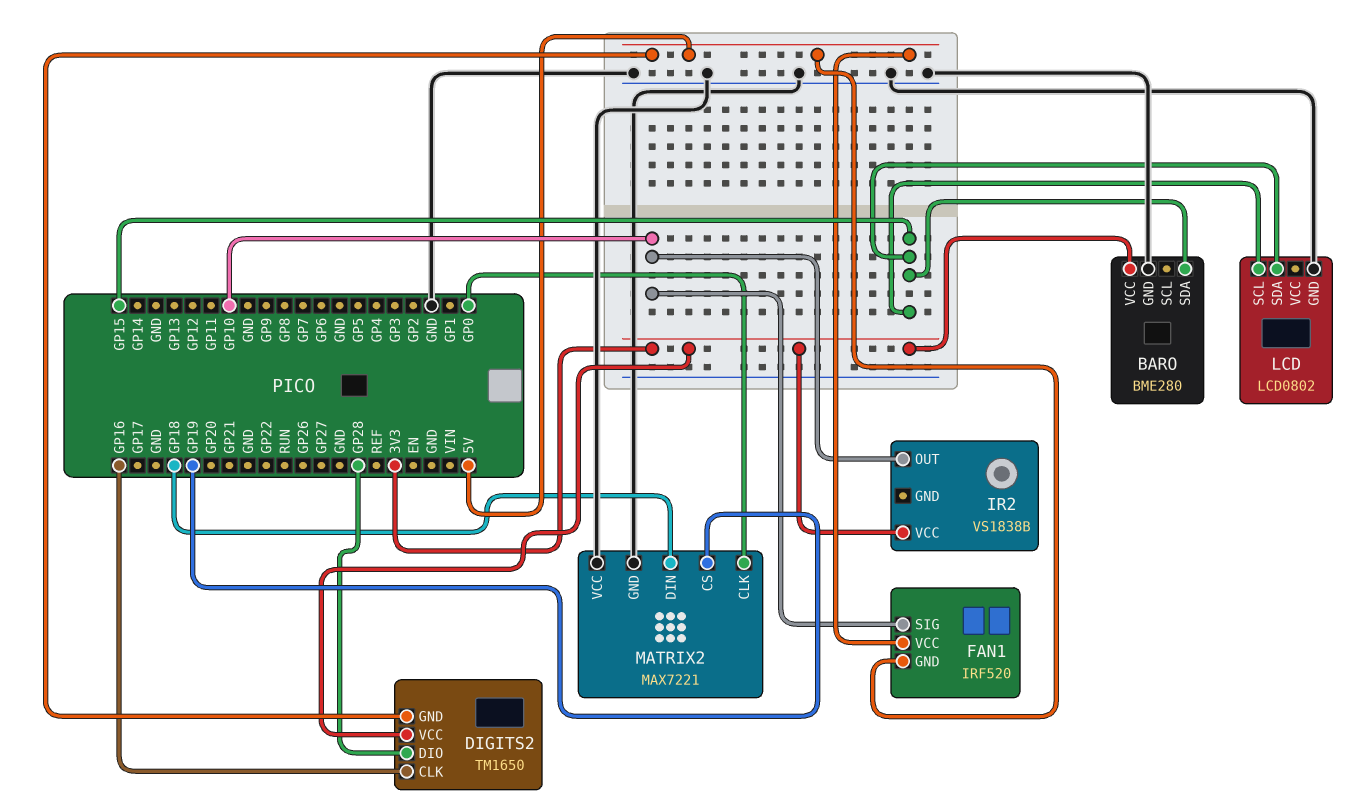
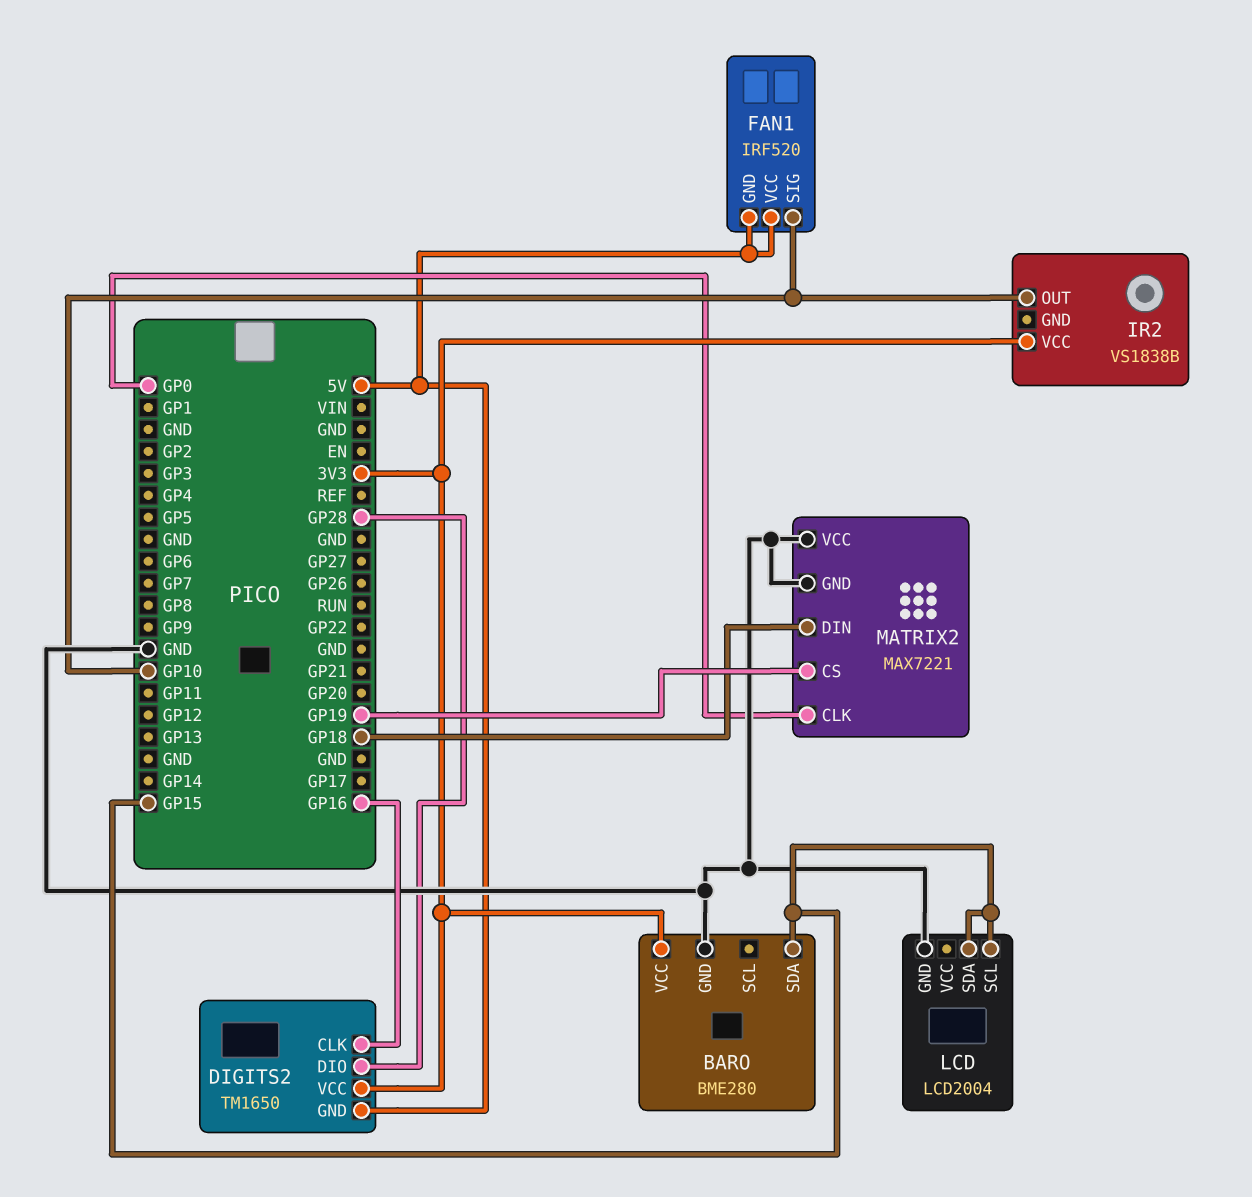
LCD: LCD0802 -> LCD2004

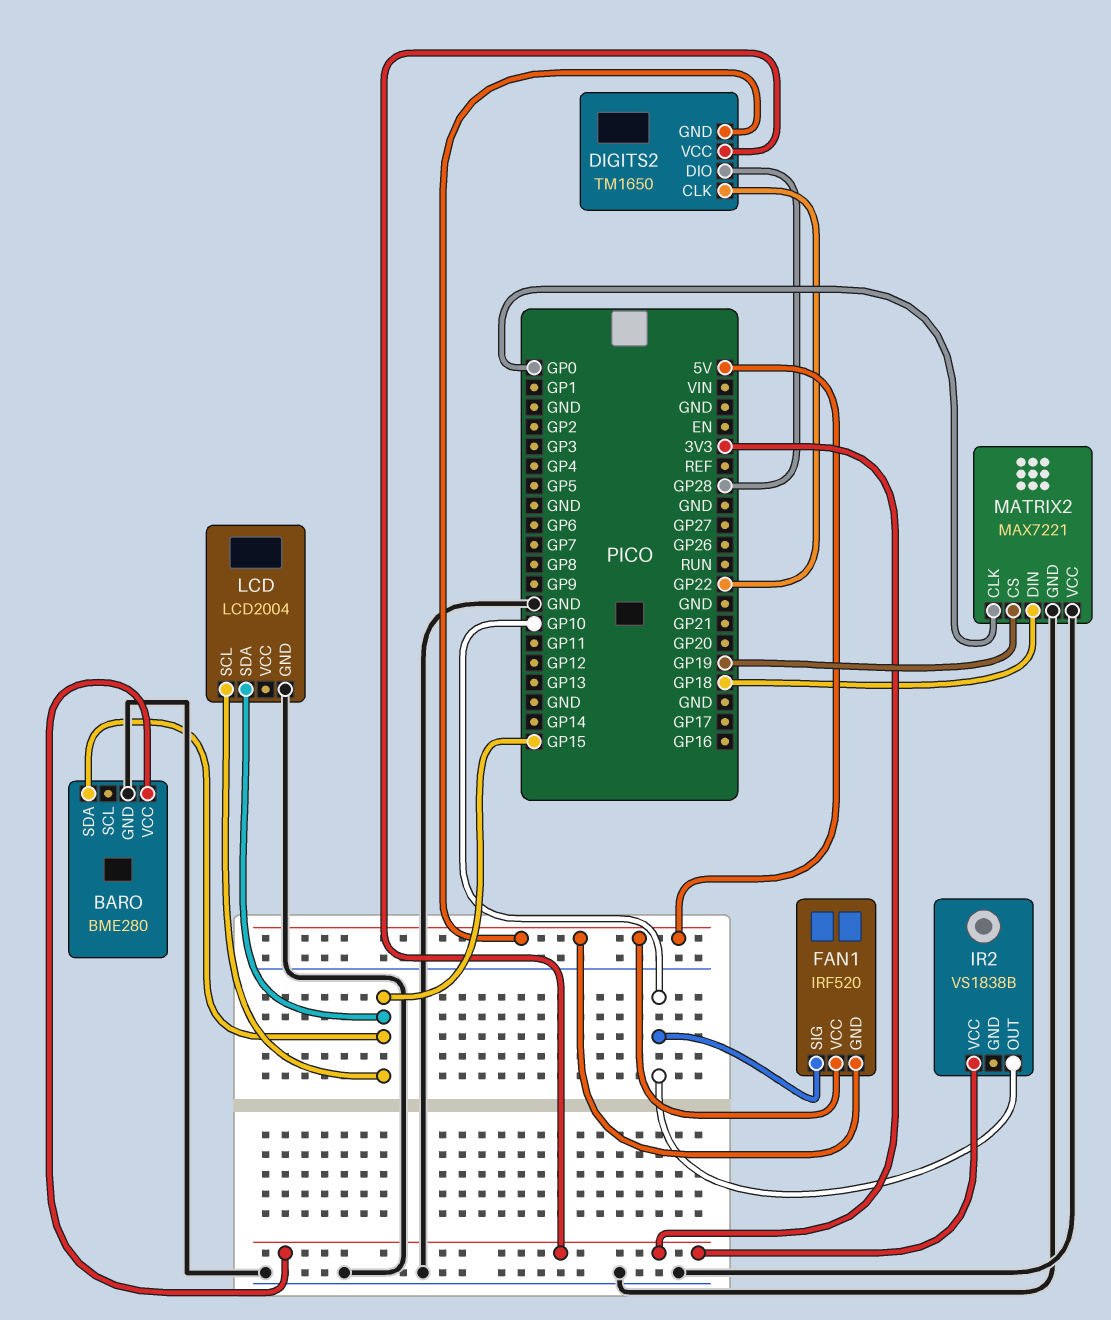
DIGITS2 pin CLK: GP16 -> GP22

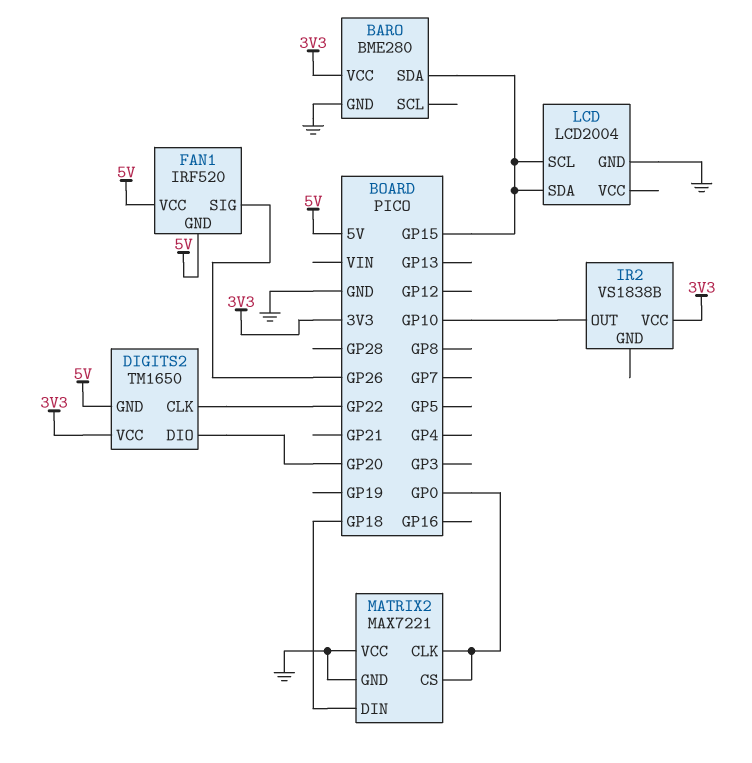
DIGITS2 pin DIO: GP28 -> GP20
FAN1 pin SIG: GP10 -> GP26
MATRIX2 pin CS: GP19 -> GP0

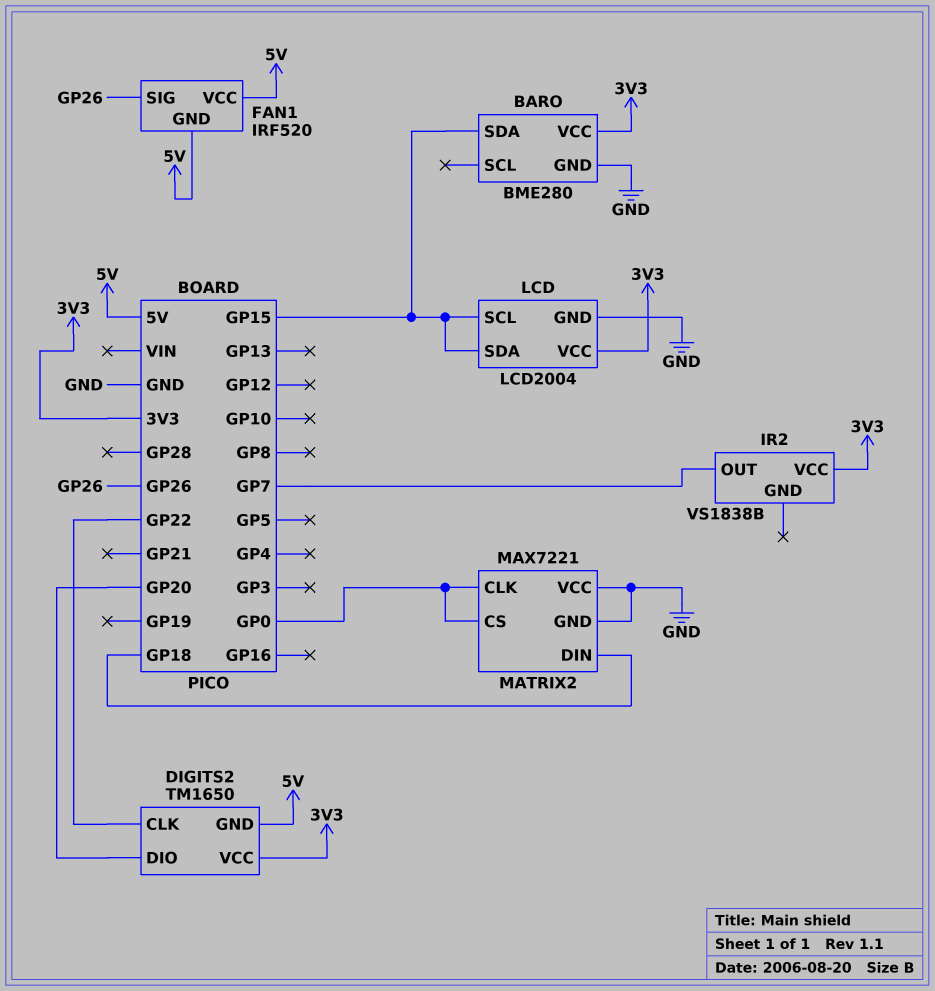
IR2 pin OUT: GP10 -> GP7
LCD pin VCC: none -> 3V3

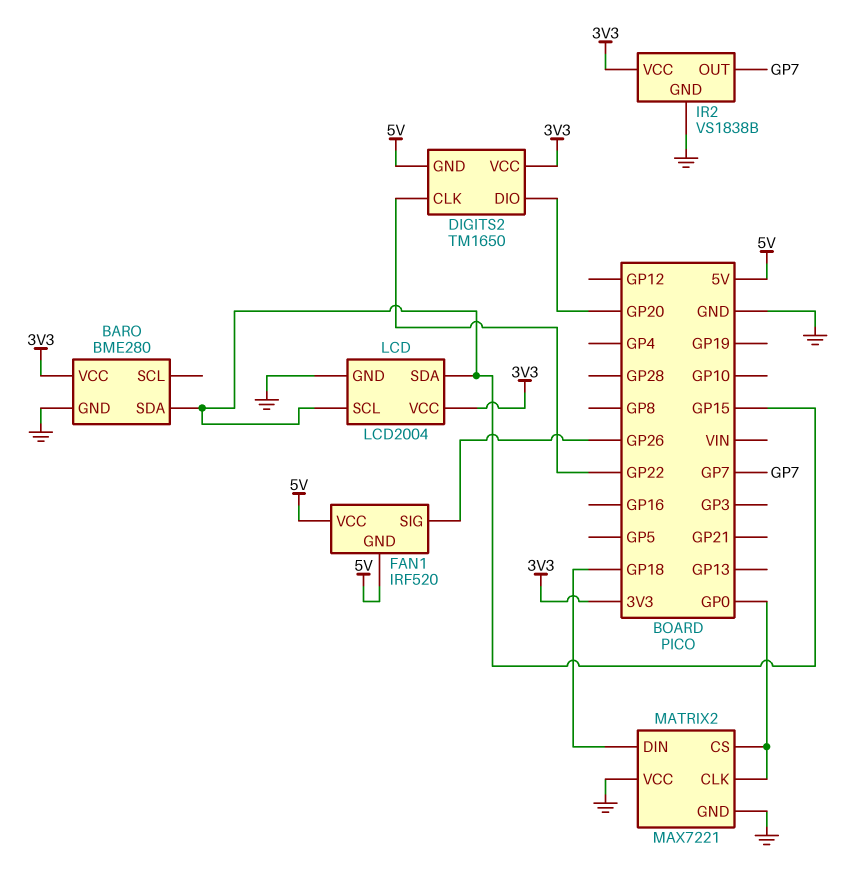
IR2 pin GND: none -> GND

